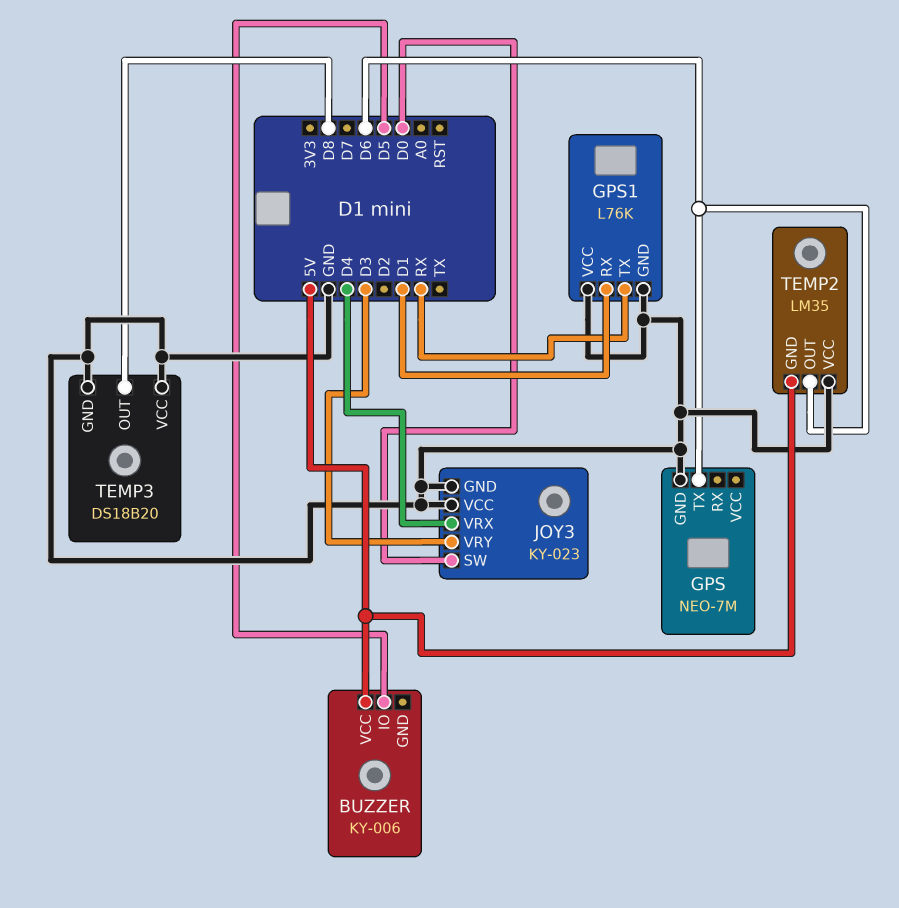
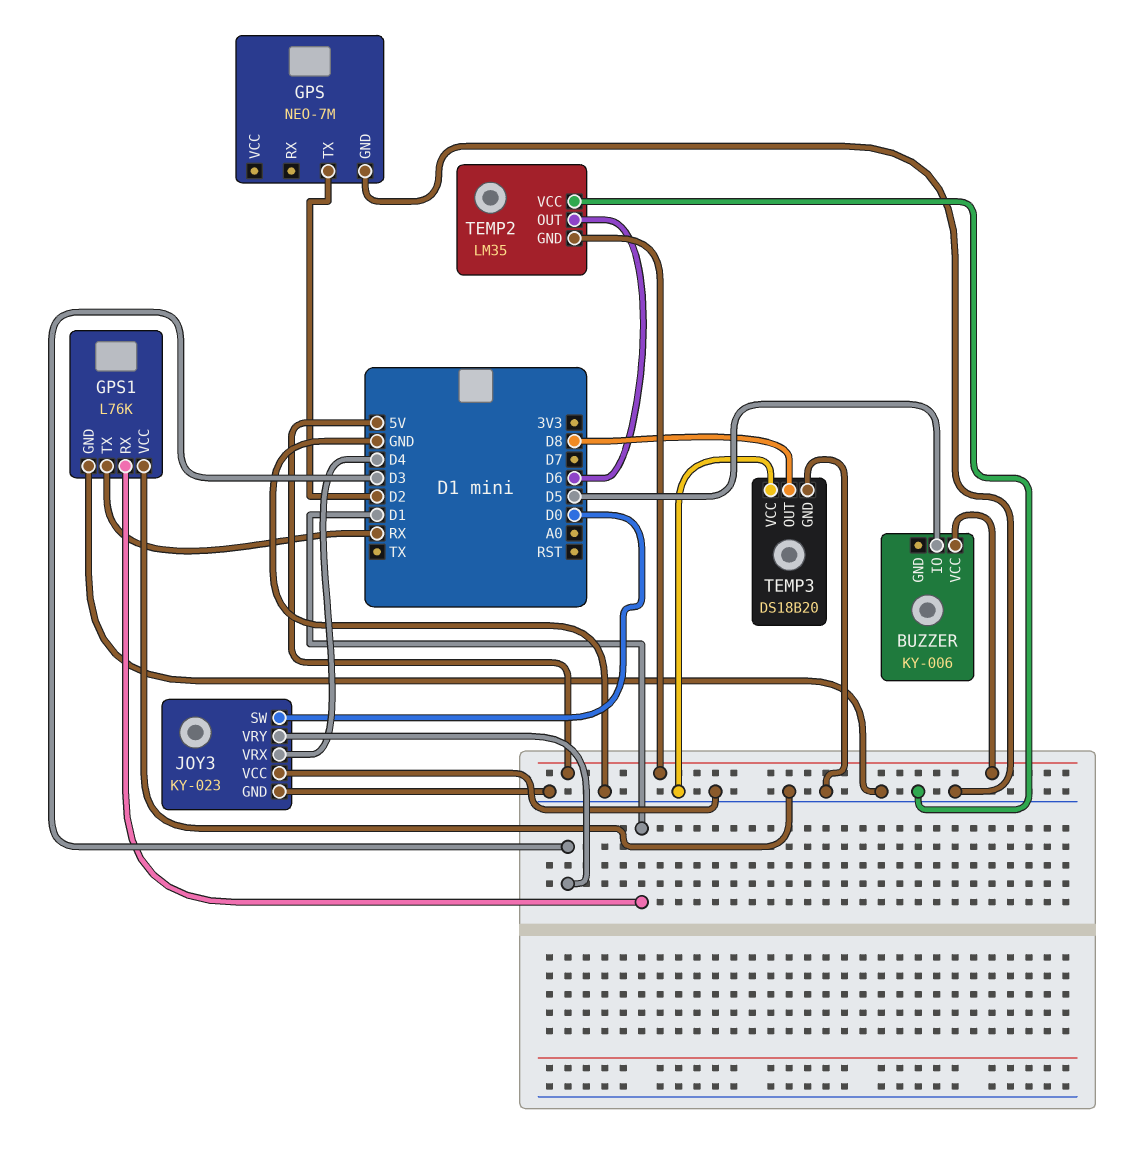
GPS pin TX: D6 -> D2

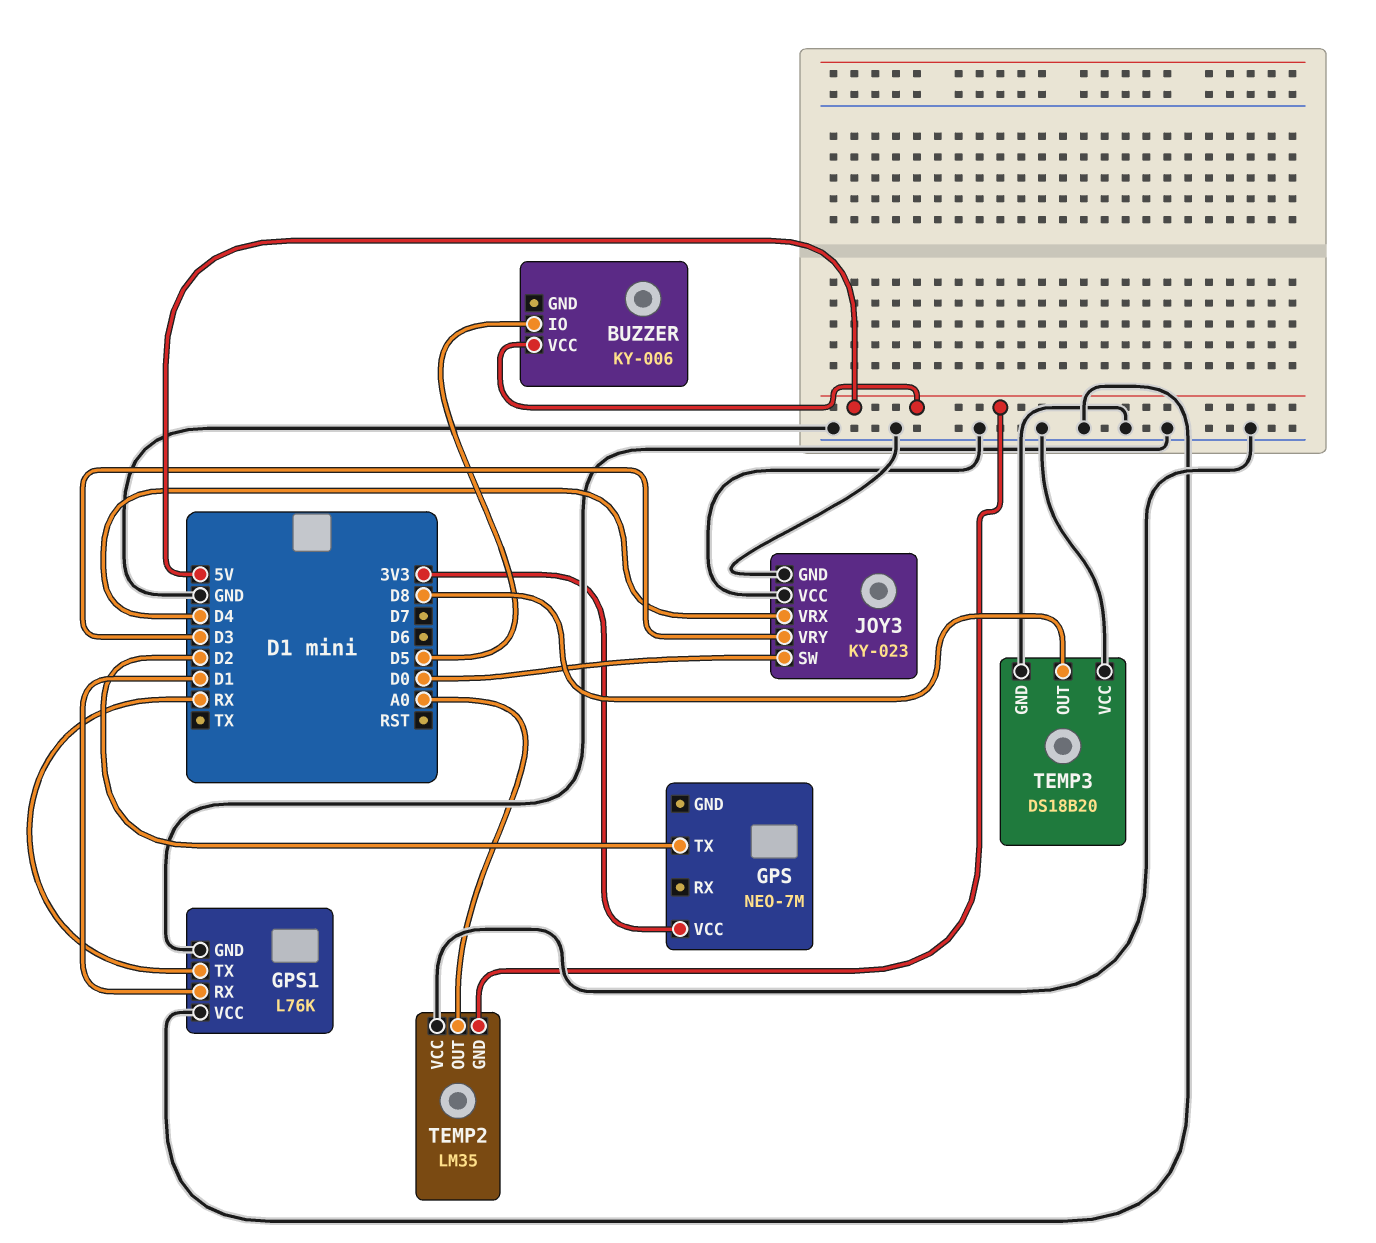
GPS pin GND: GND -> none
GPS pin VCC: none -> 3V3
TEMP2 pin OUT: D6 -> A0

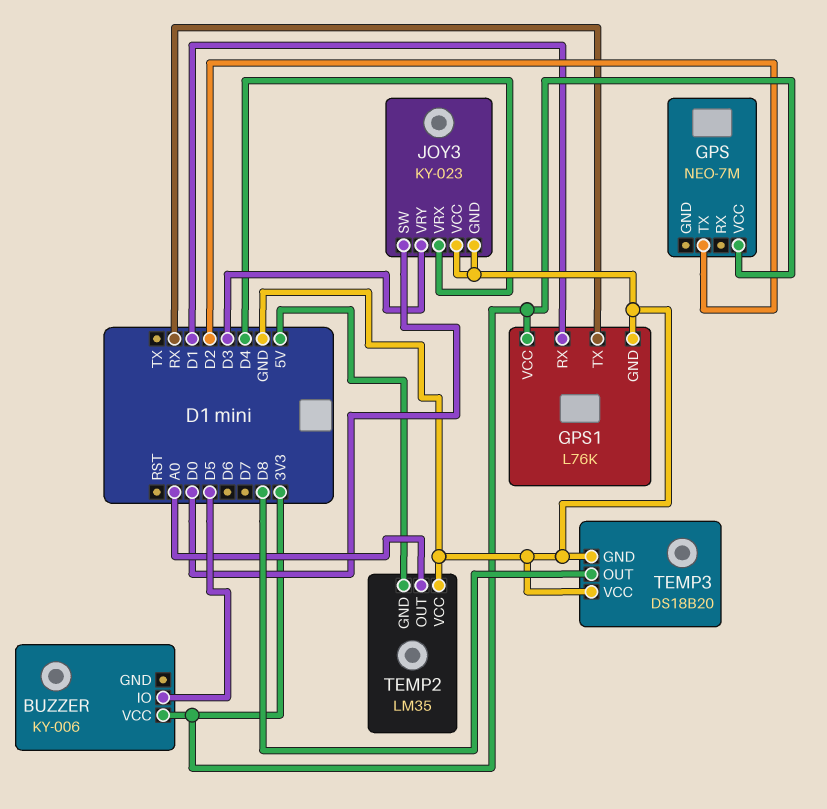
BUZZER pin VCC: 5V -> 3V3
GPS1 pin VCC: GND -> 3V3

